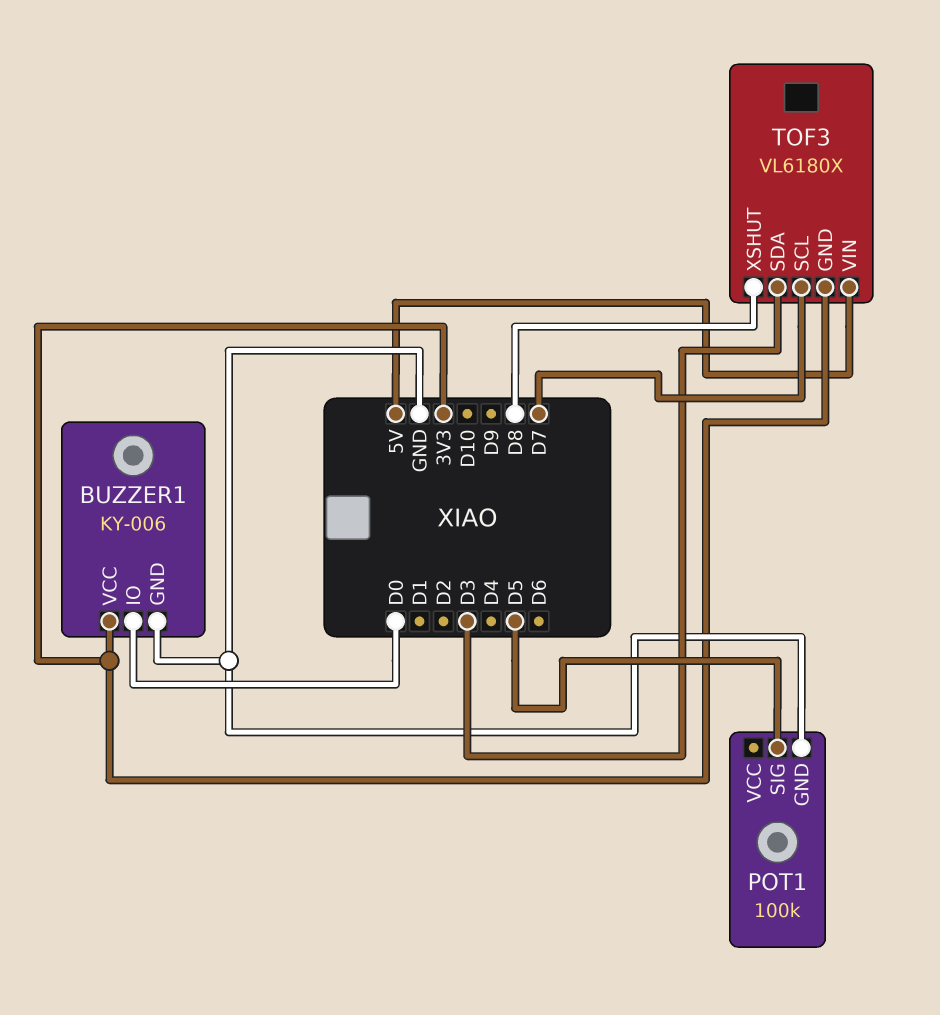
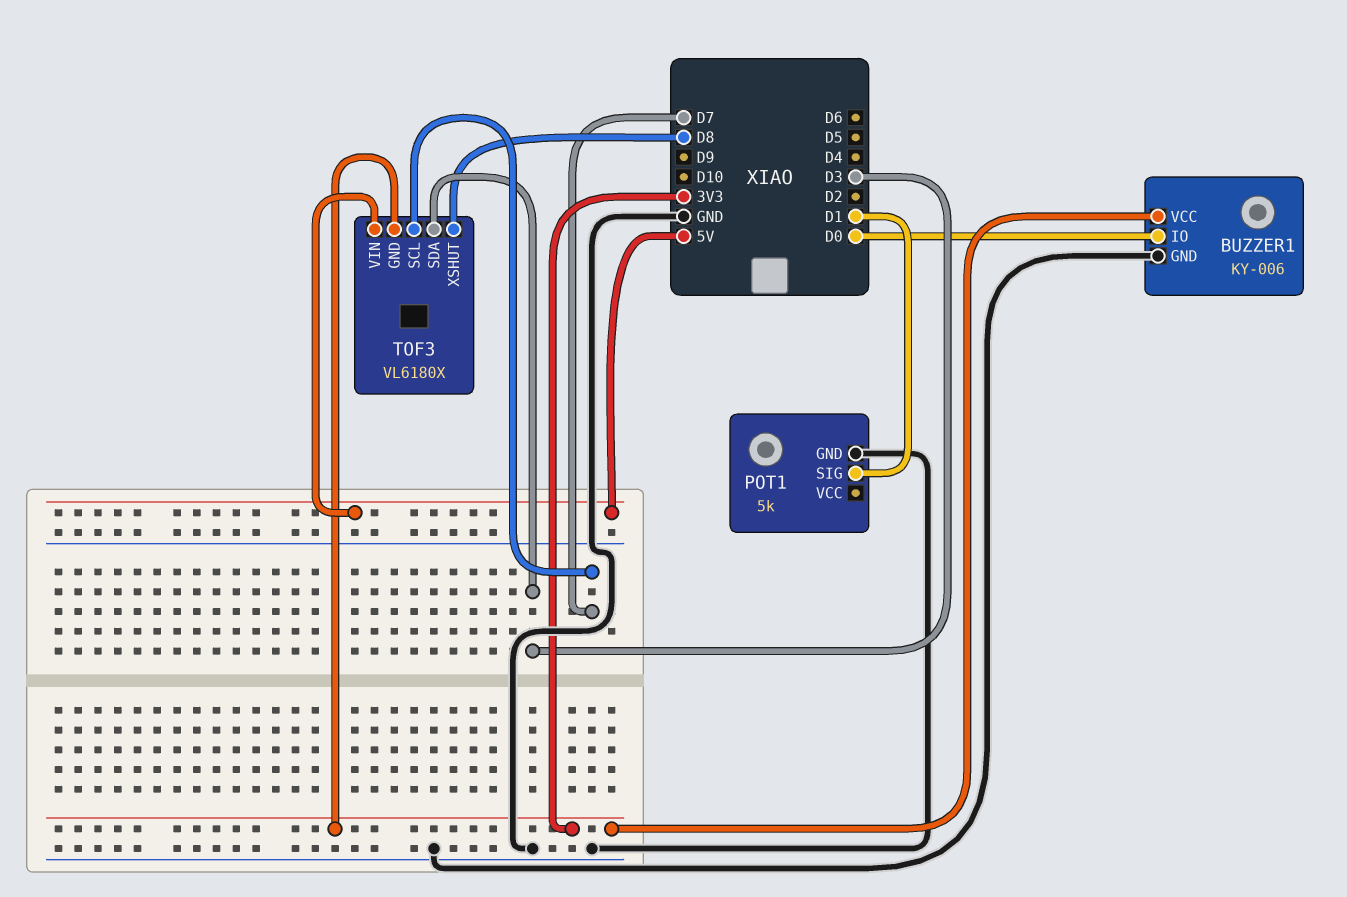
POT1: 100k -> 5k
POT1 pin SIG: D5 -> D1

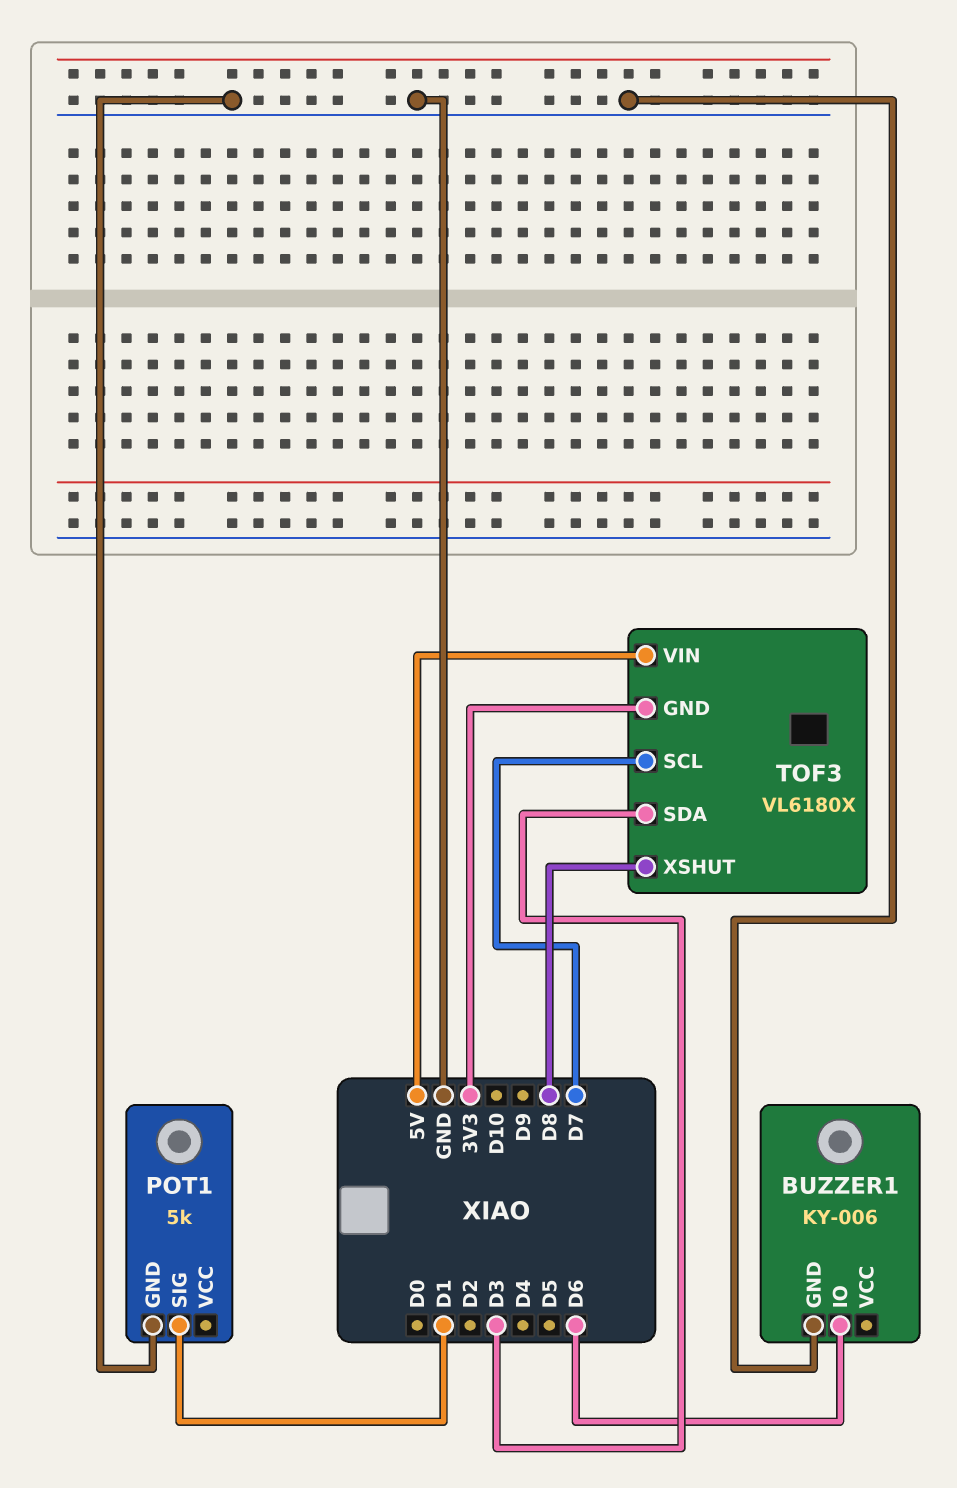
BUZZER1 pin IO: D0 -> D6
BUZZER1 pin VCC: 3V3 -> none

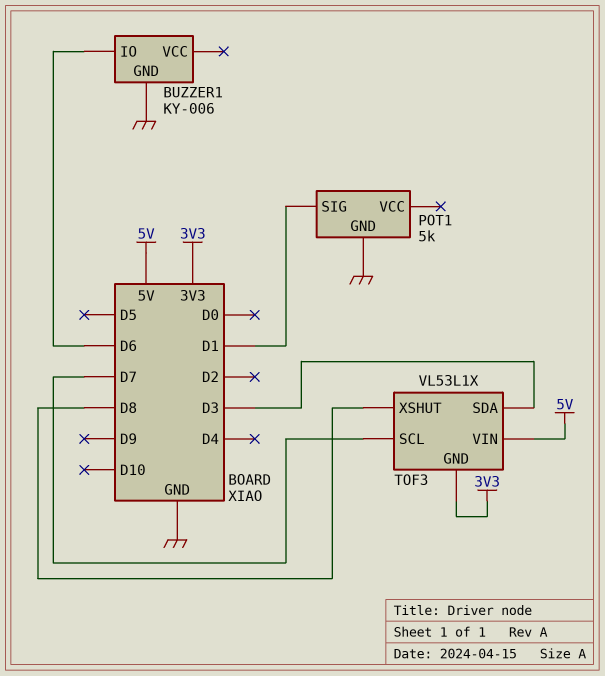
TOF3: VL6180X -> VL53L1X

